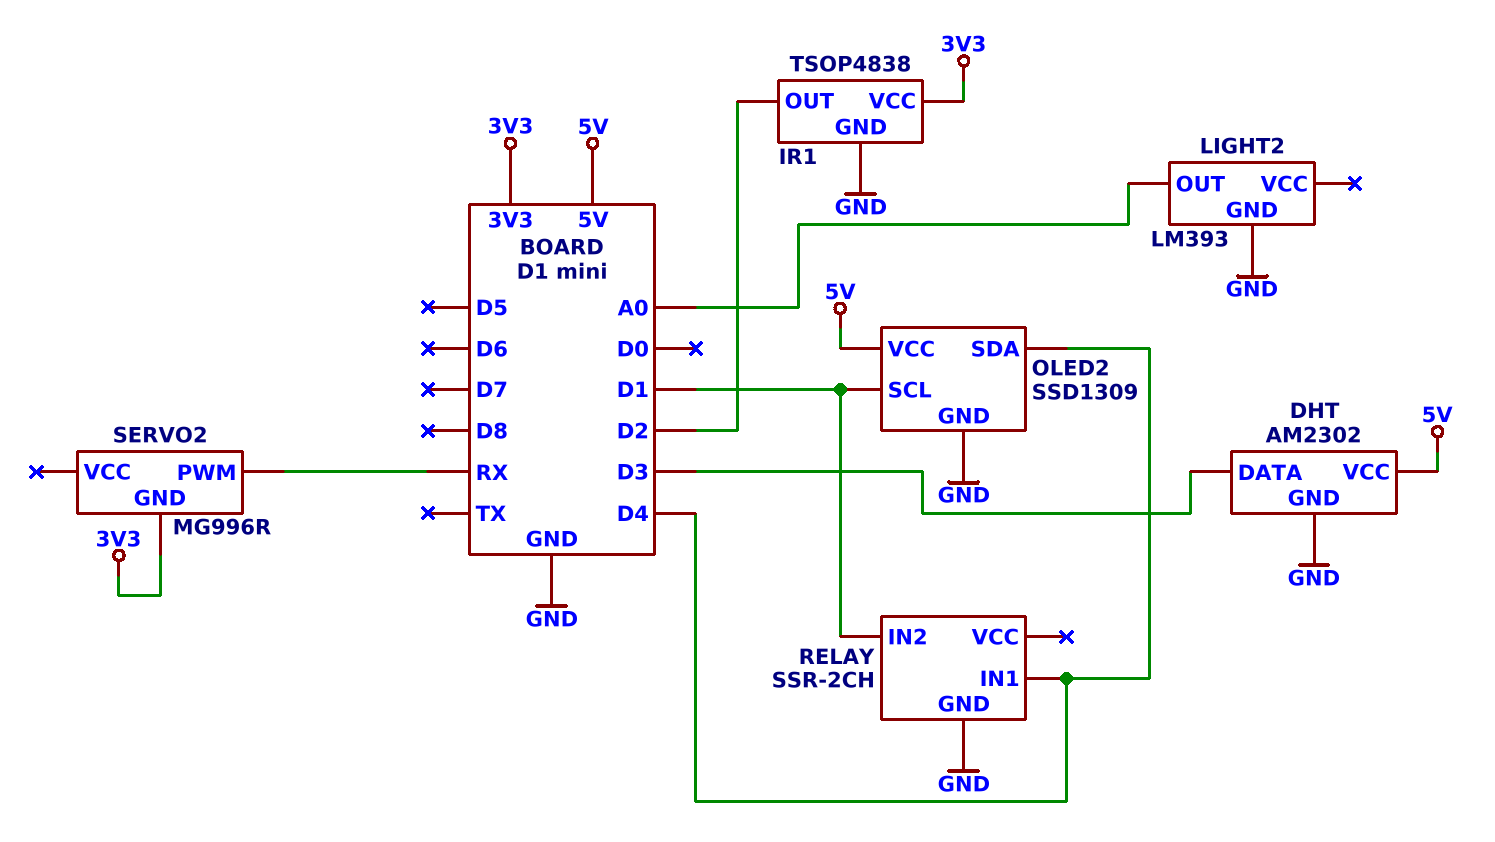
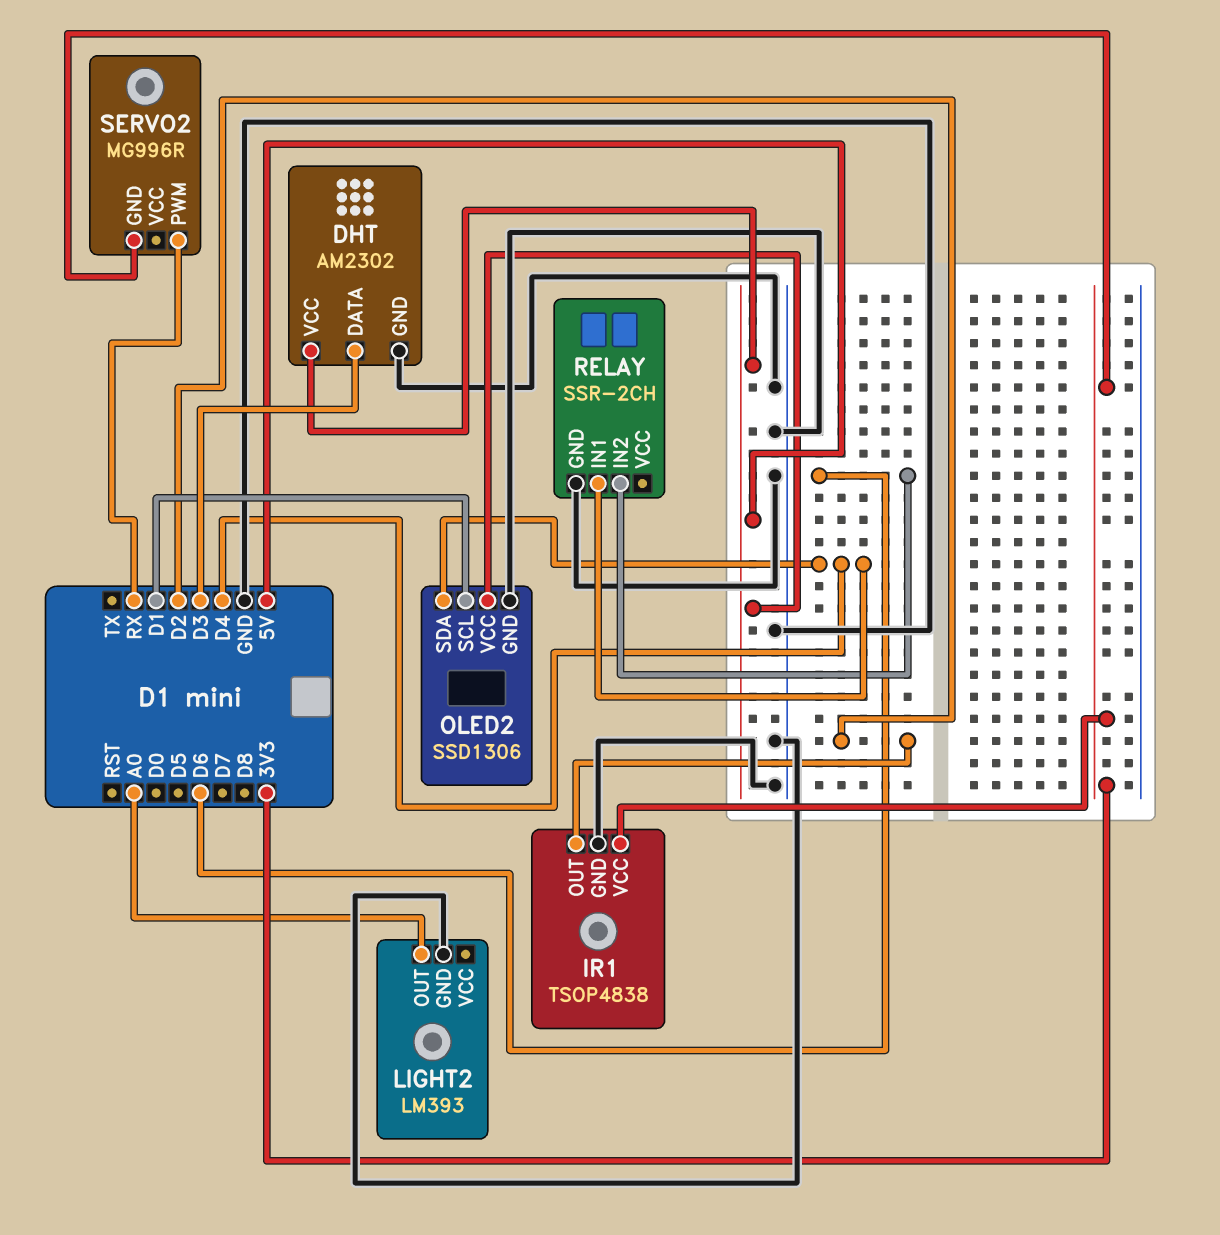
OLED2: SSD1309 -> SSD1306
RELAY pin IN2: D1 -> D6

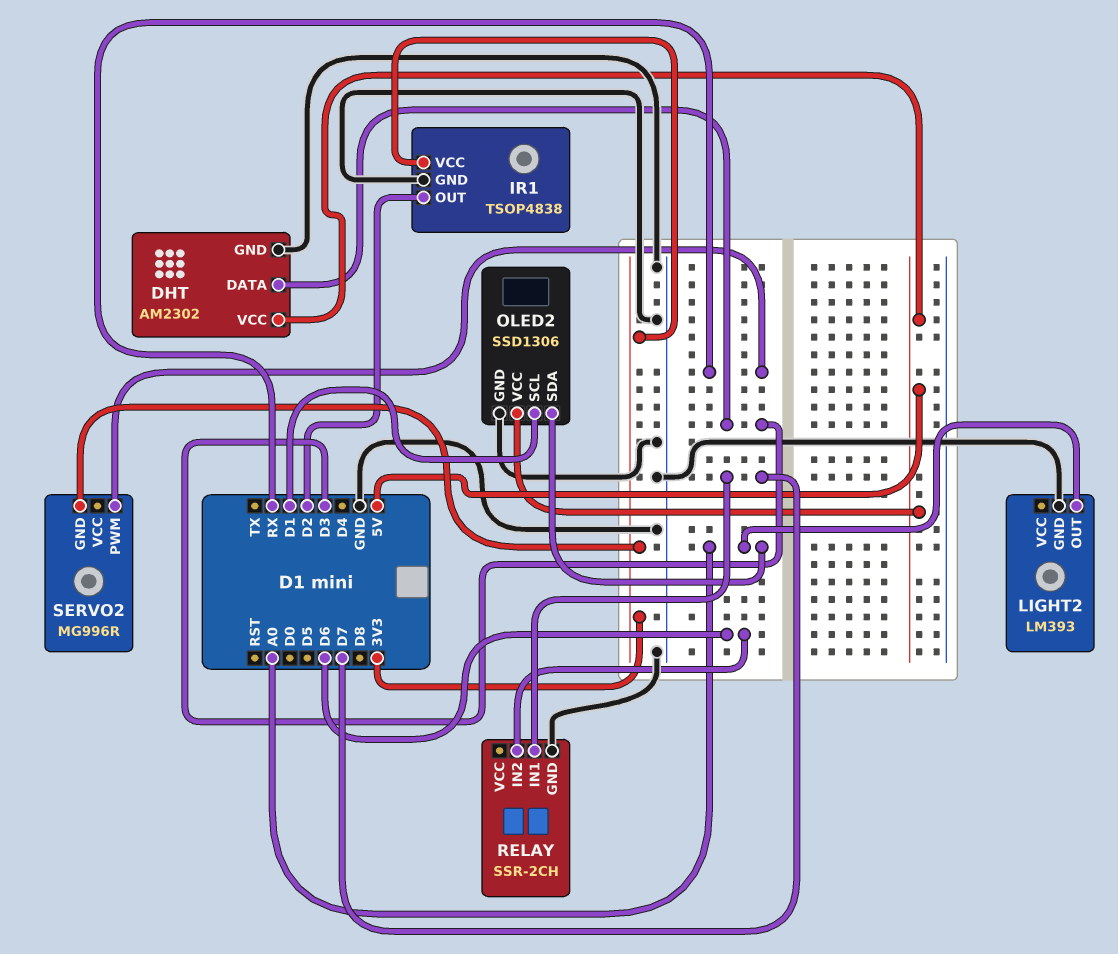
OLED2 pin SDA: D4 -> A0
RELAY pin IN1: D4 -> D7

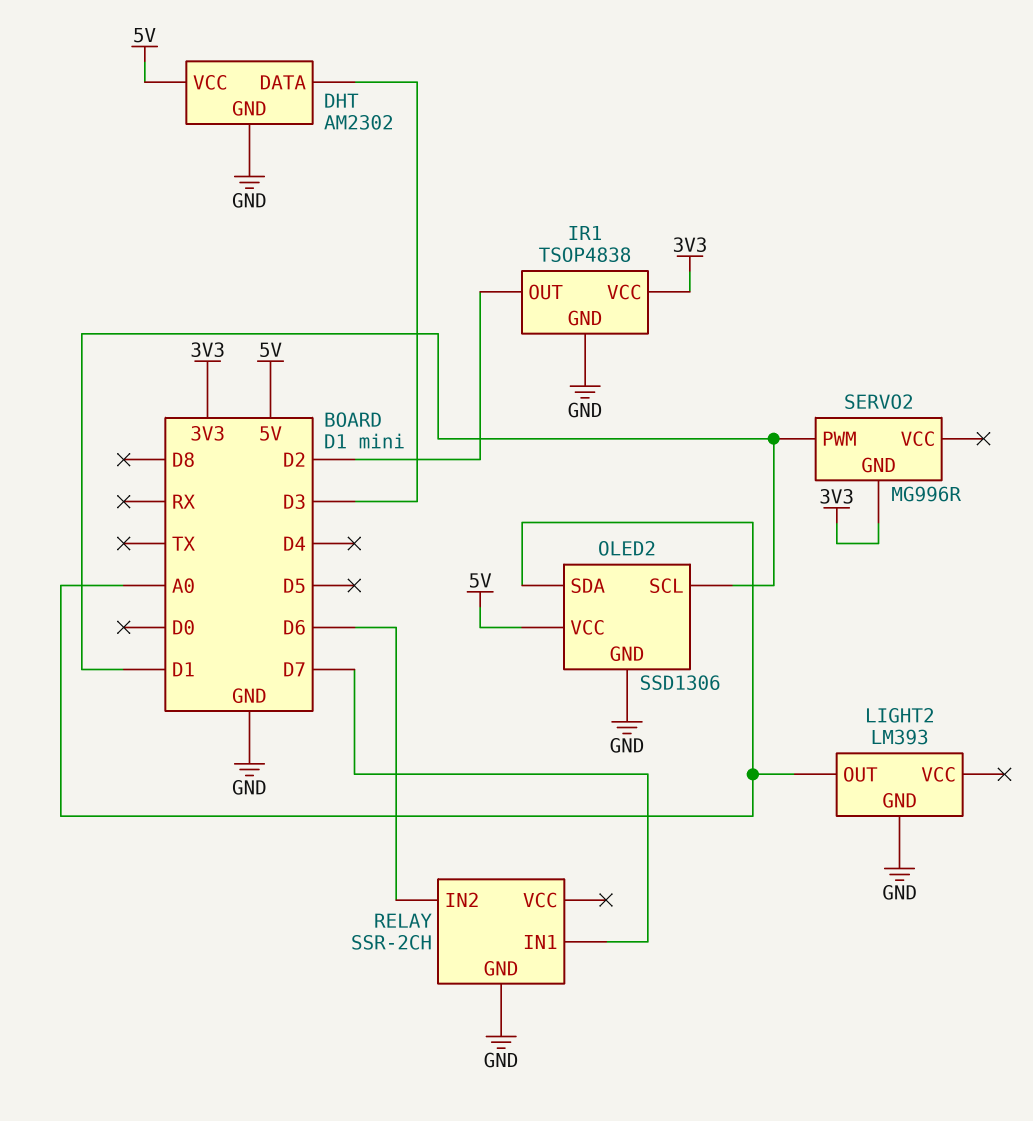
SERVO2 pin PWM: RX -> D1

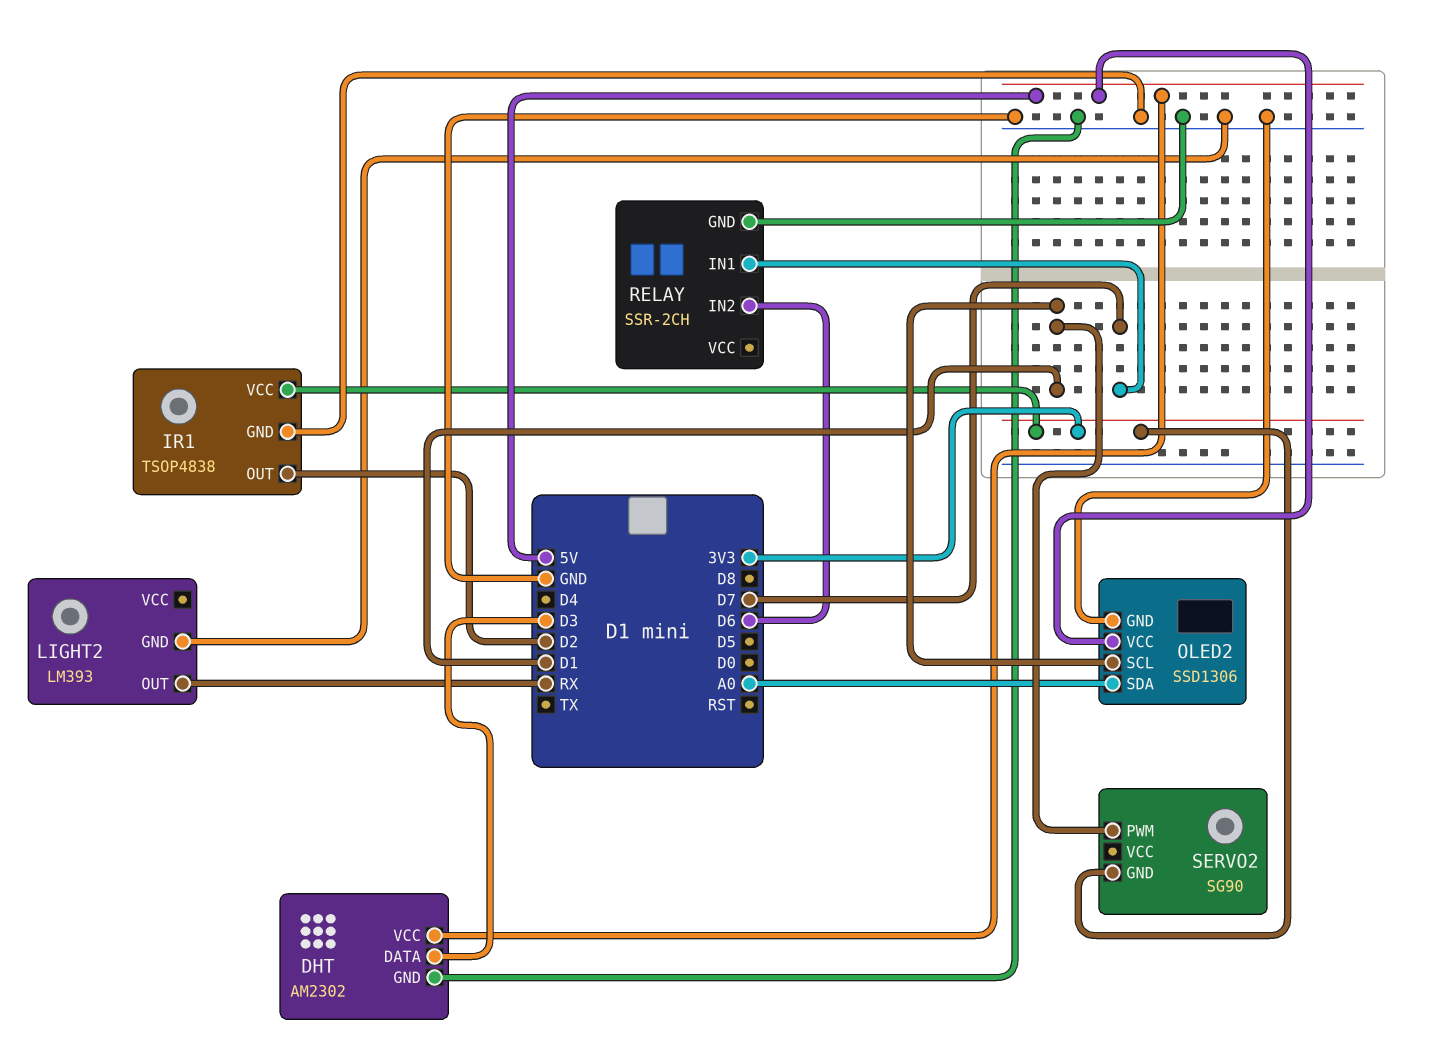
LIGHT2 pin OUT: A0 -> RX
SERVO2: MG996R -> SG90

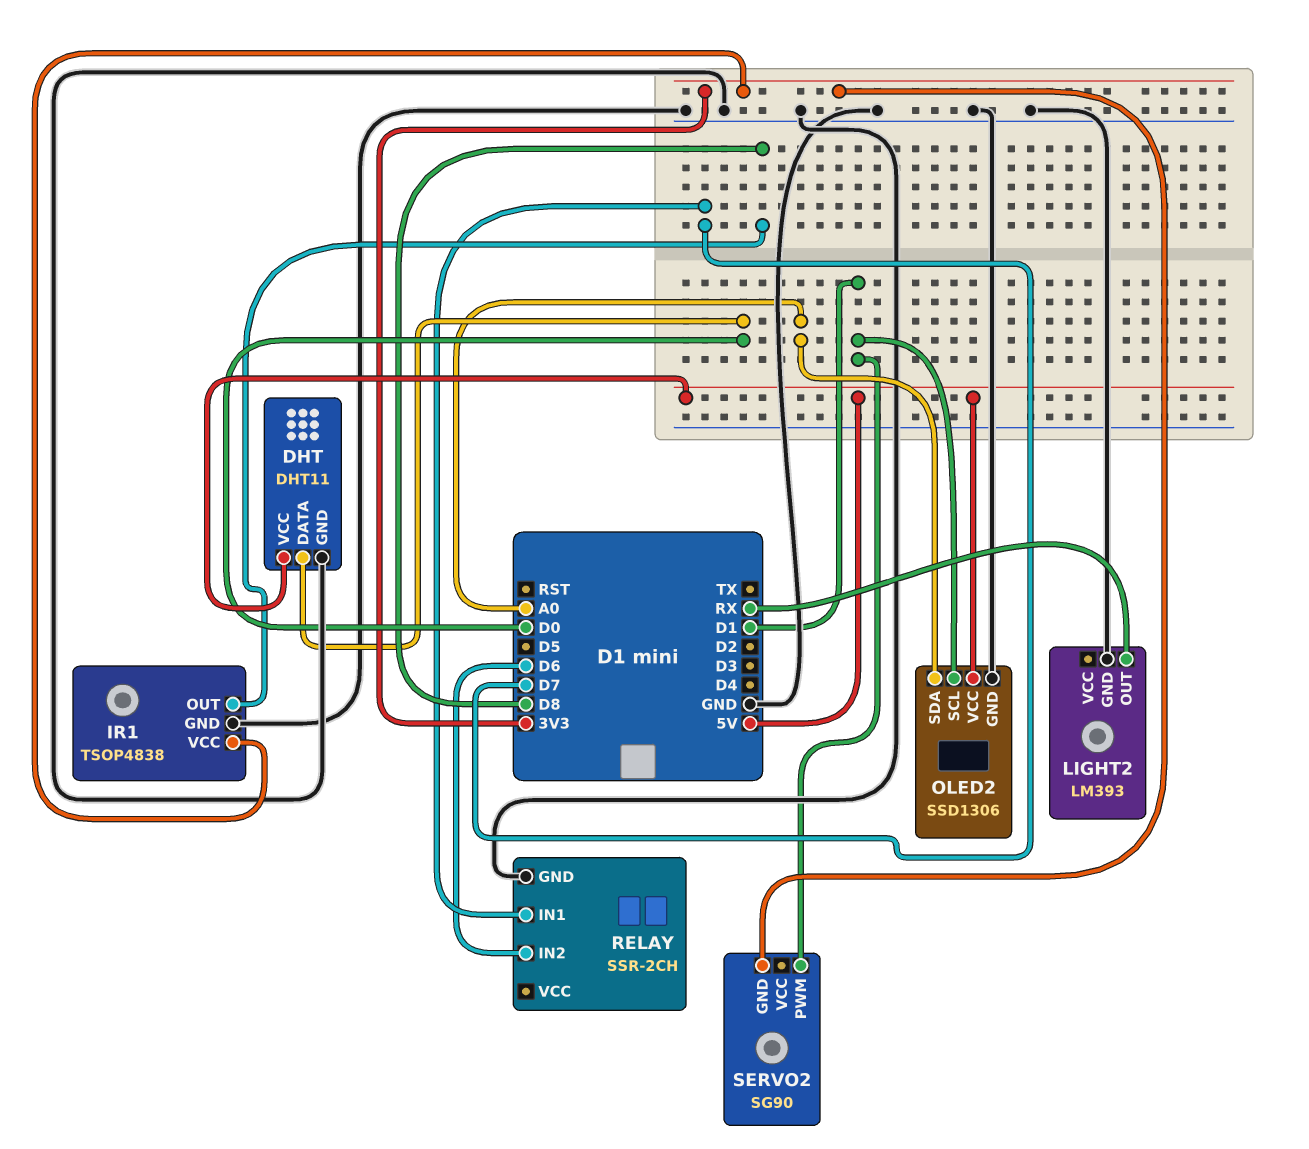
DHT: AM2302 -> DHT11
DHT pin DATA: D3 -> D0
IR1 pin OUT: D2 -> D8

